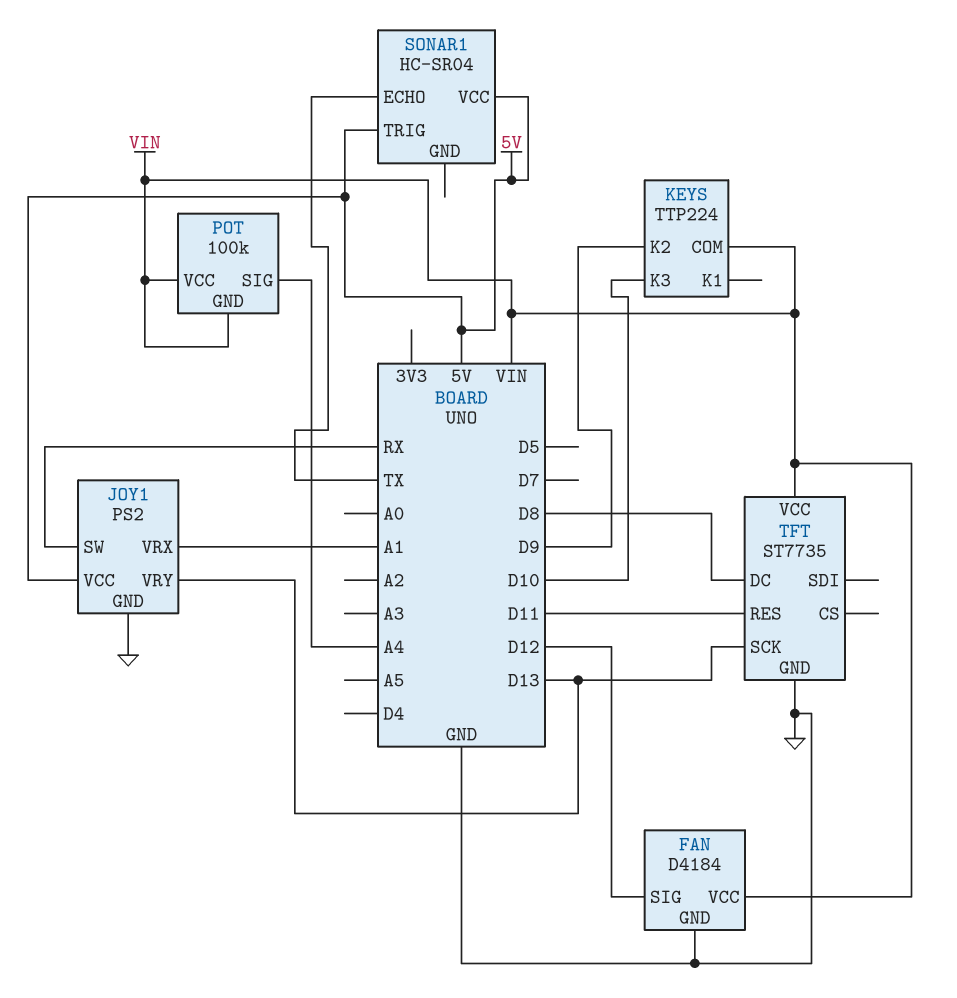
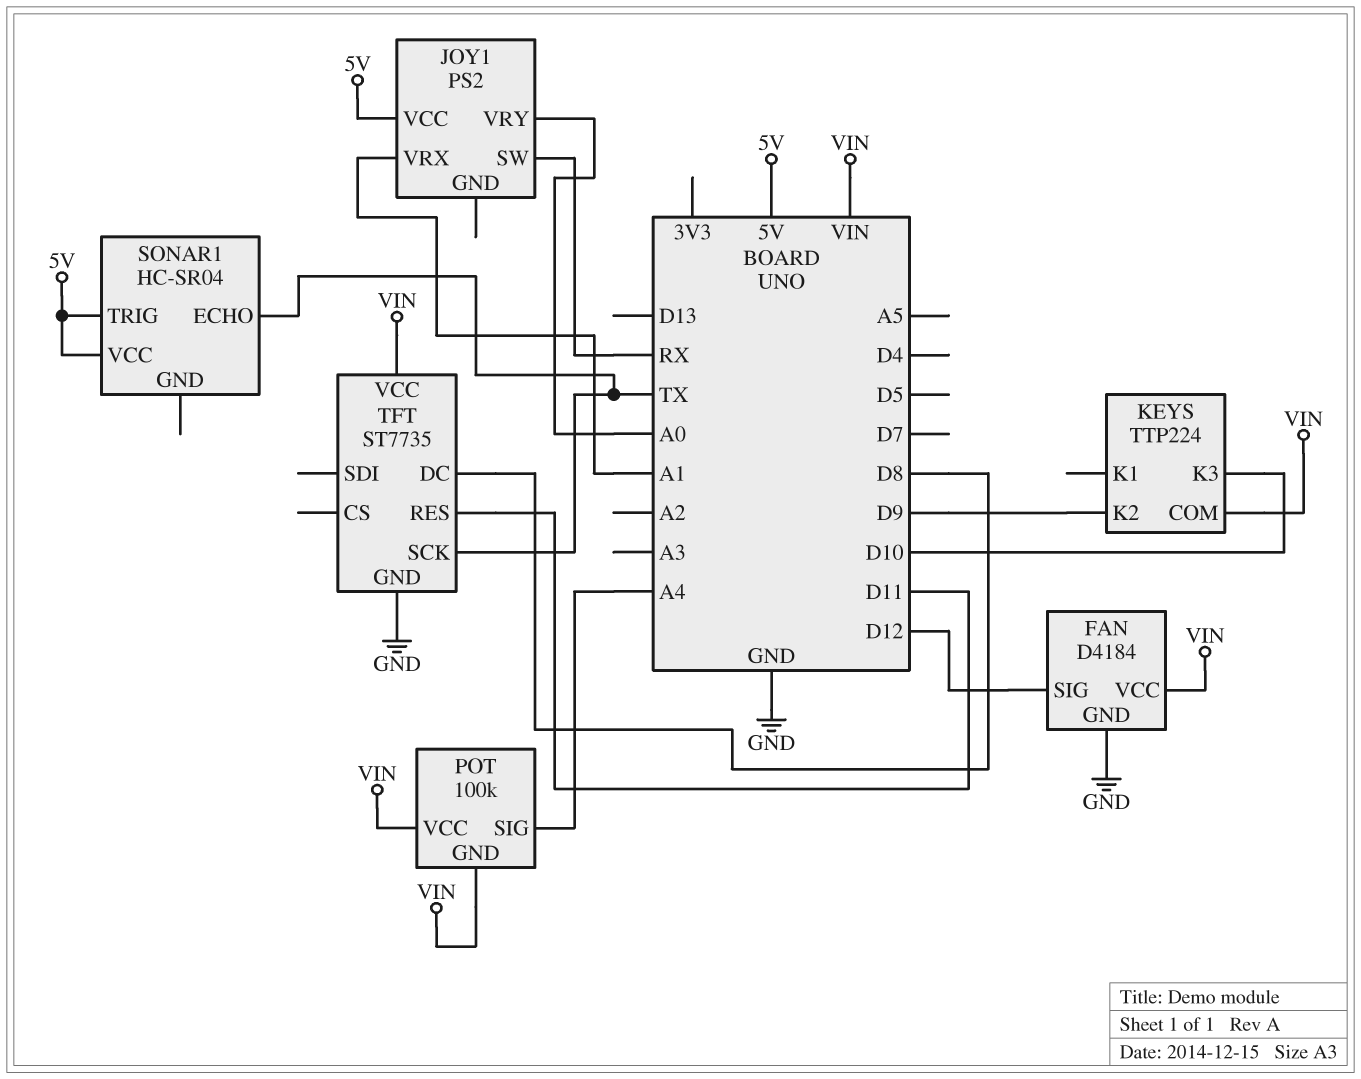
JOY1 pin GND: GND -> none
JOY1 pin VRY: D13 -> A0
TFT pin SCK: D13 -> TX

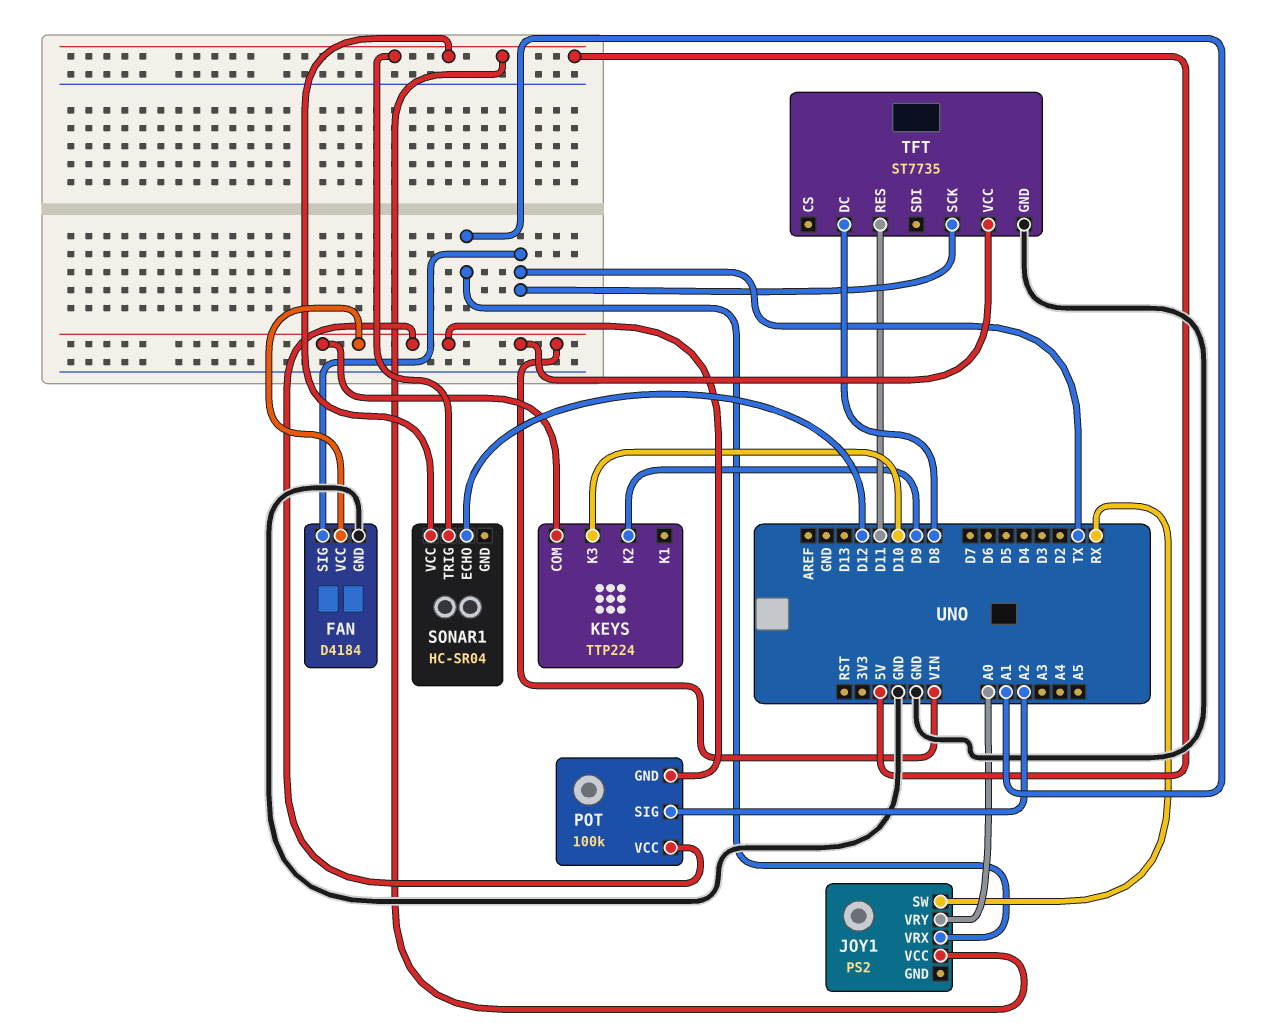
FAN pin SIG: D12 -> TX
POT pin SIG: A4 -> A2
SONAR1 pin ECHO: TX -> D12

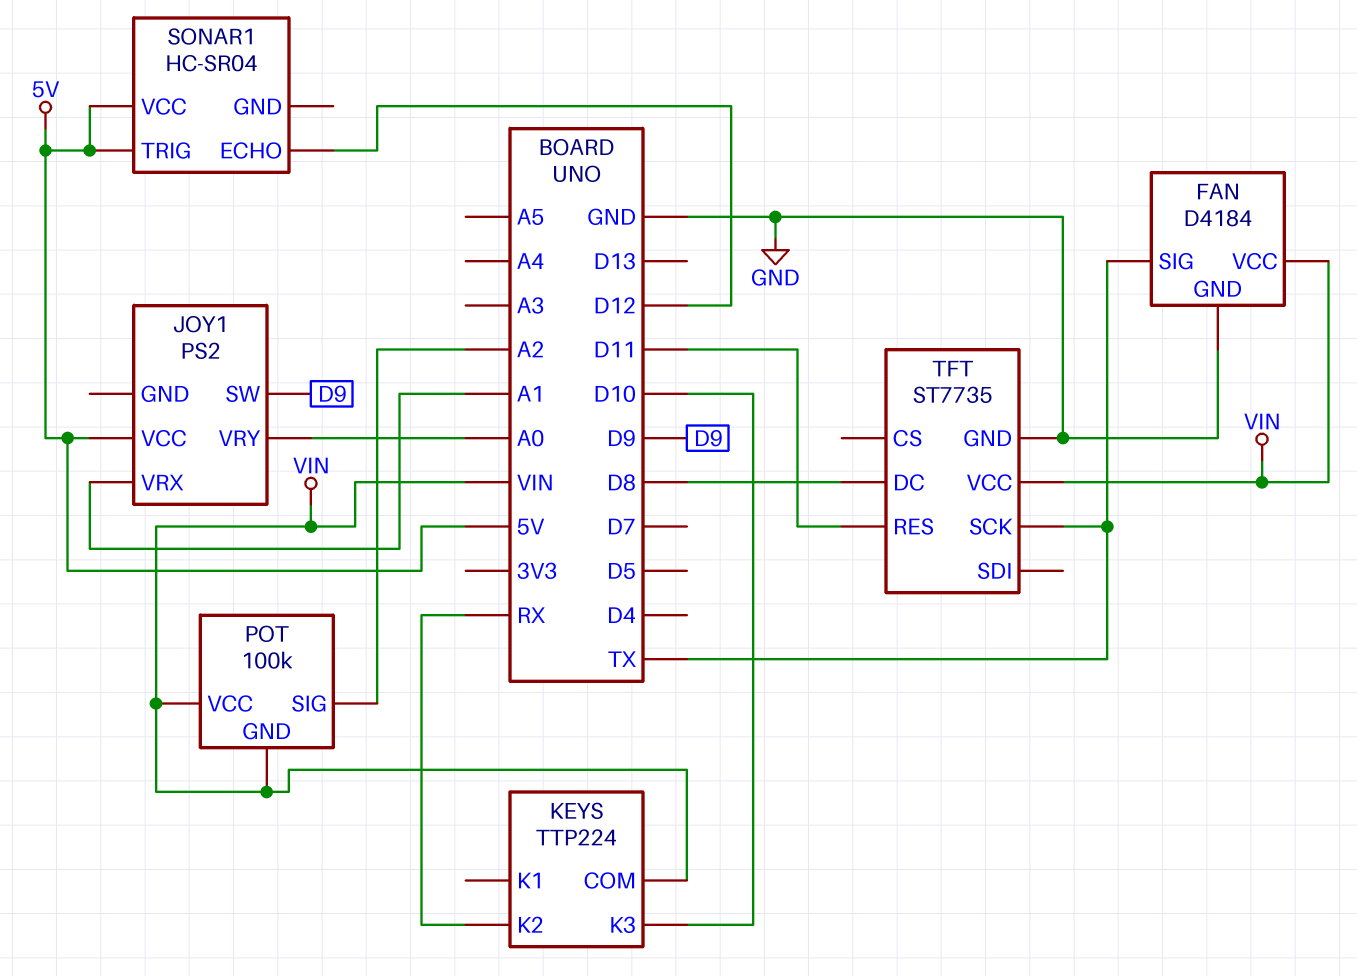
JOY1 pin SW: RX -> D9
KEYS pin K2: D9 -> RX

